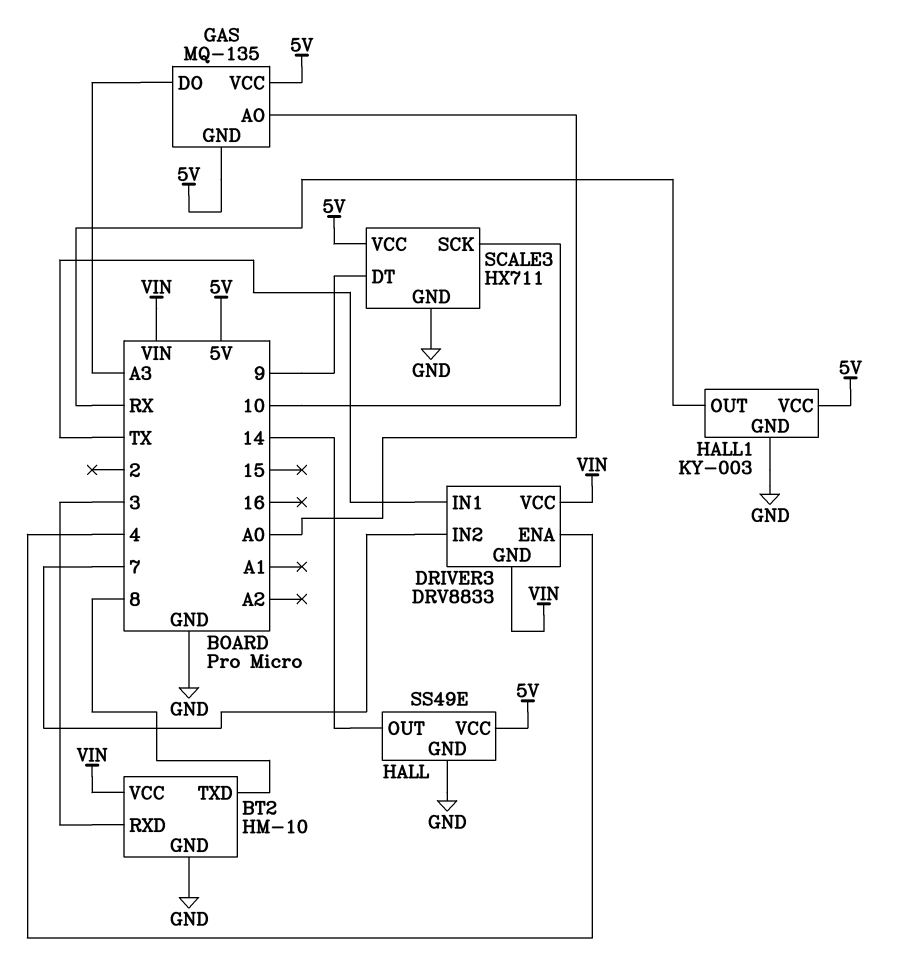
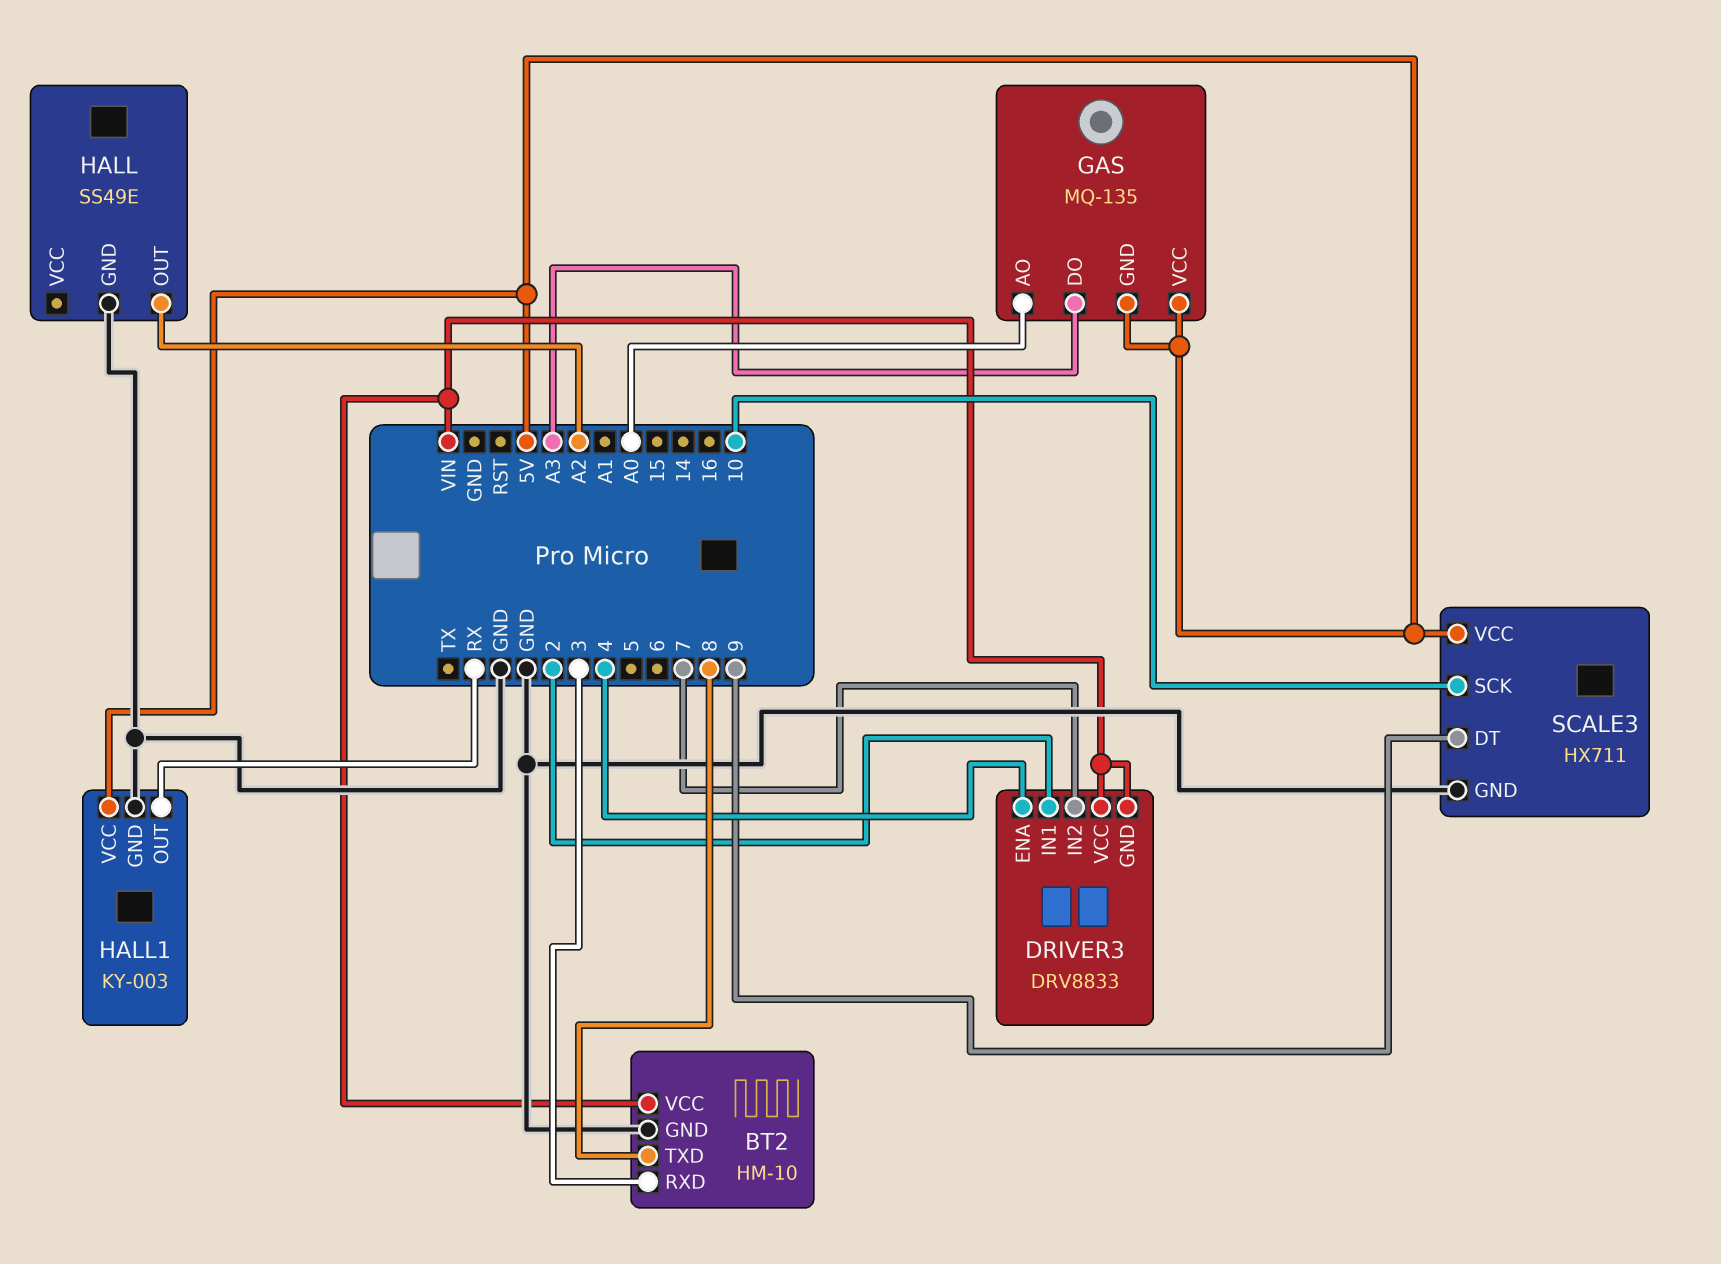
DRIVER3 pin IN1: TX -> 2
HALL pin OUT: 14 -> A2
HALL pin VCC: 5V -> none

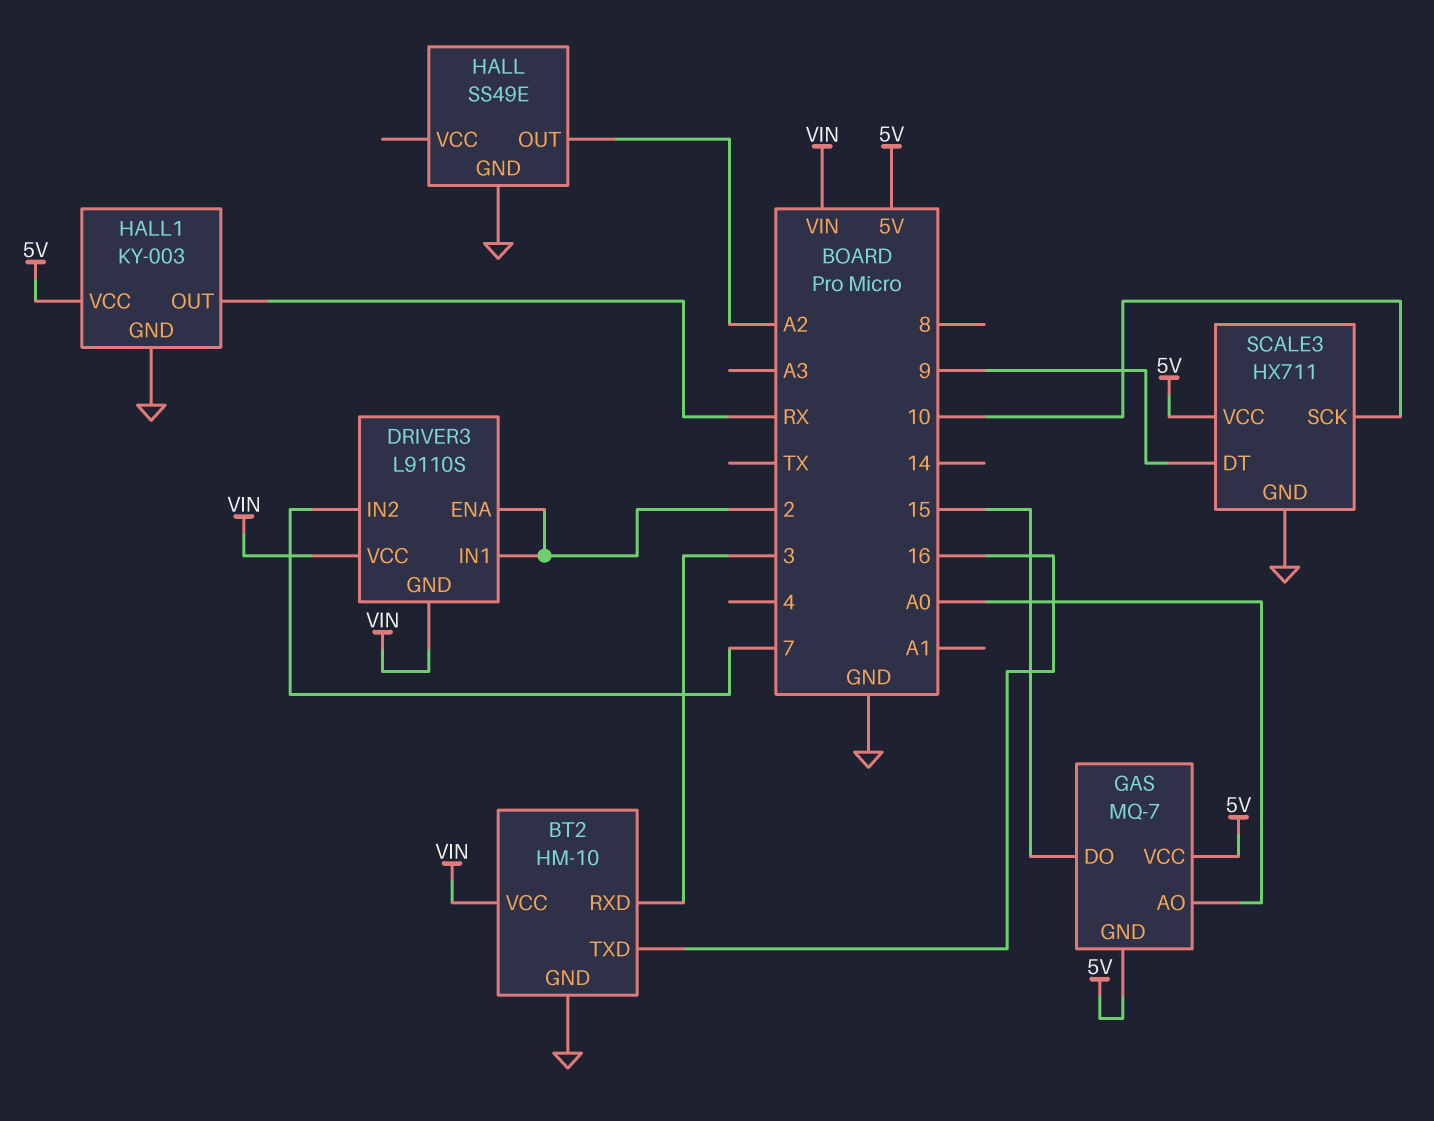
BT2 pin TXD: 8 -> 16
DRIVER3: DRV8833 -> L9110S
DRIVER3 pin ENA: 4 -> 2
GAS: MQ-135 -> MQ-7
GAS pin DO: A3 -> 15

